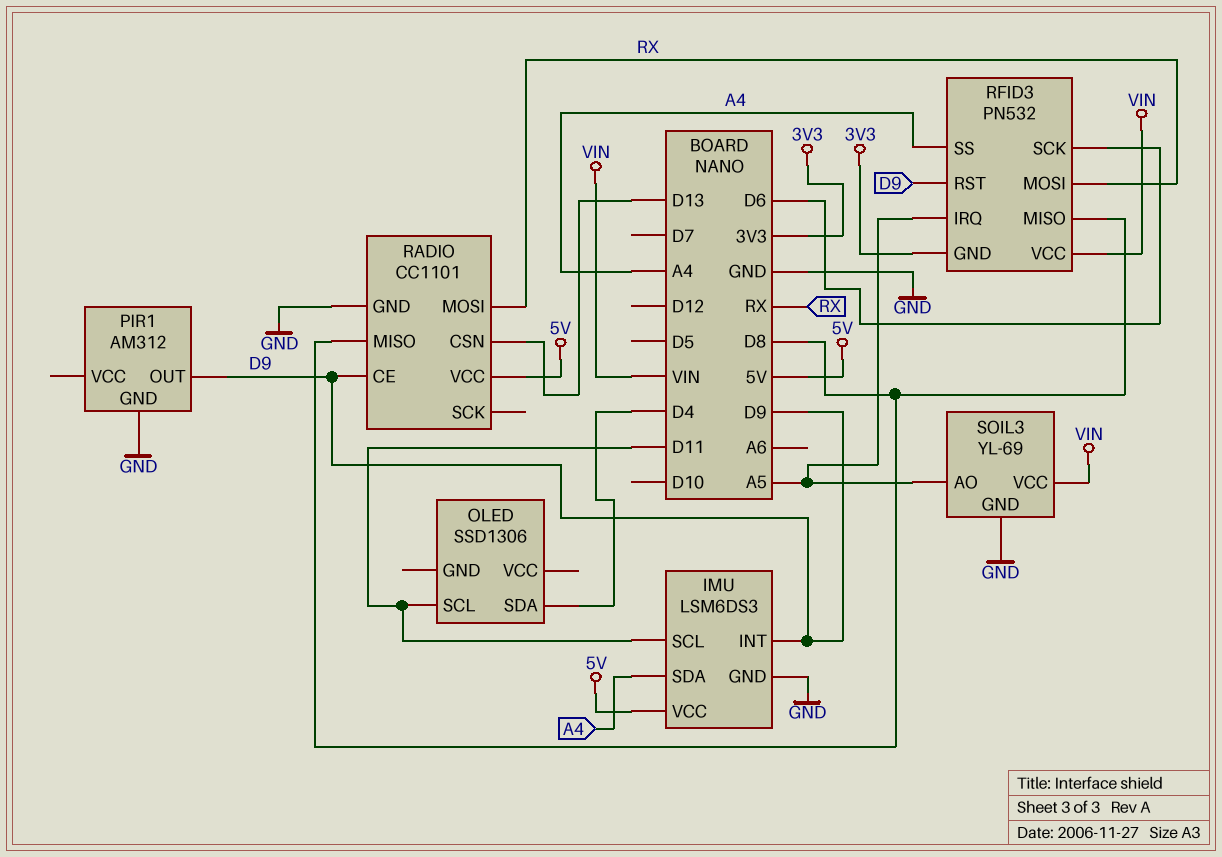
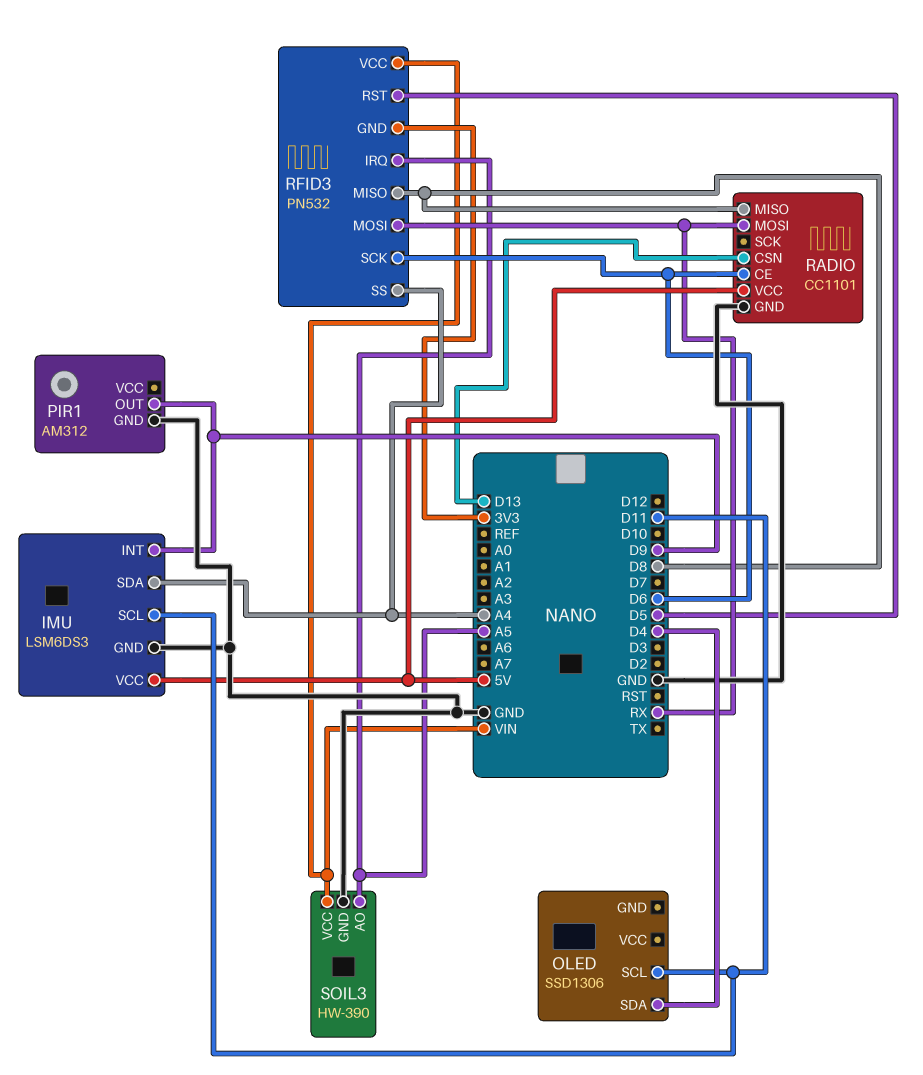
RADIO pin CE: D9 -> D6
RFID3 pin RST: D9 -> D5
SOIL3: YL-69 -> HW-390

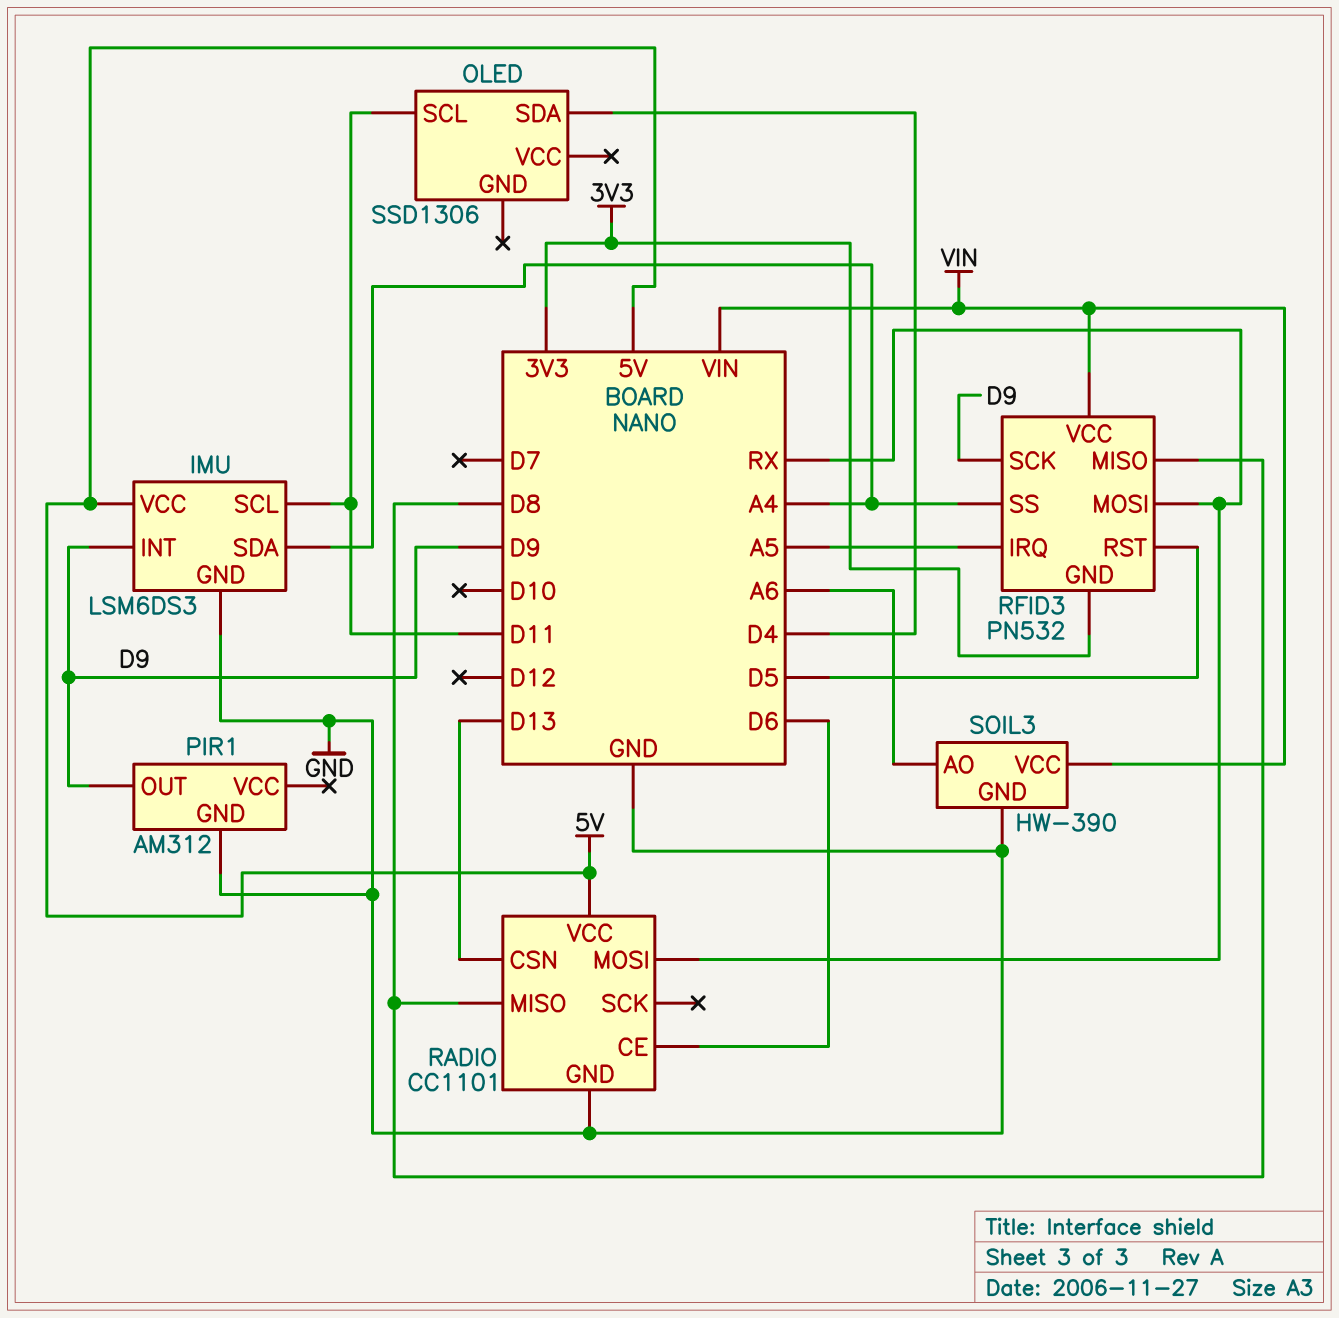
RFID3 pin SCK: D6 -> D9
SOIL3 pin AO: A5 -> A6

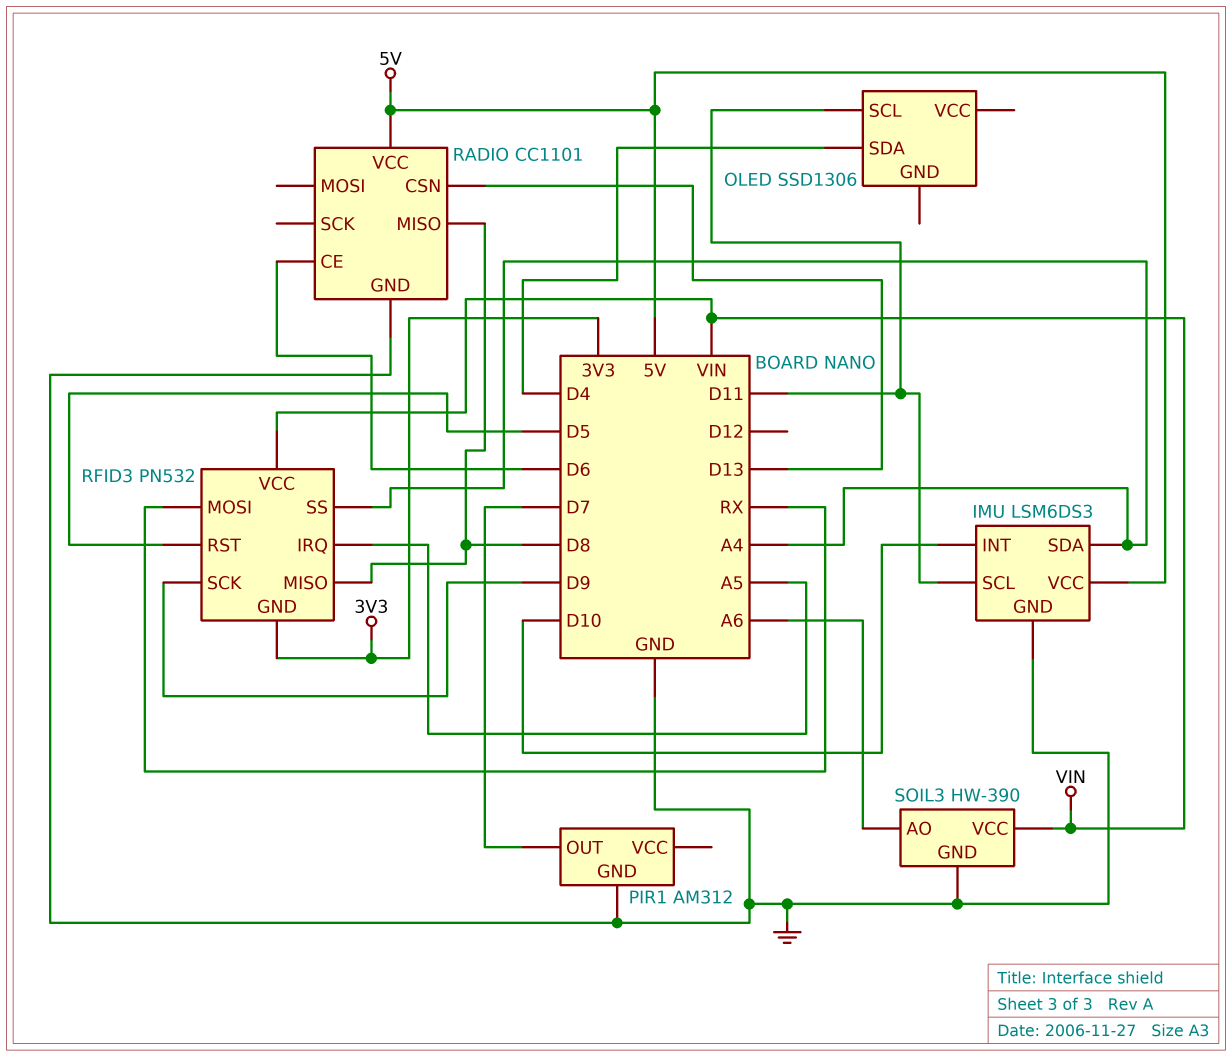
IMU pin INT: D9 -> D10
PIR1 pin OUT: D9 -> D7
RADIO pin MOSI: RX -> none

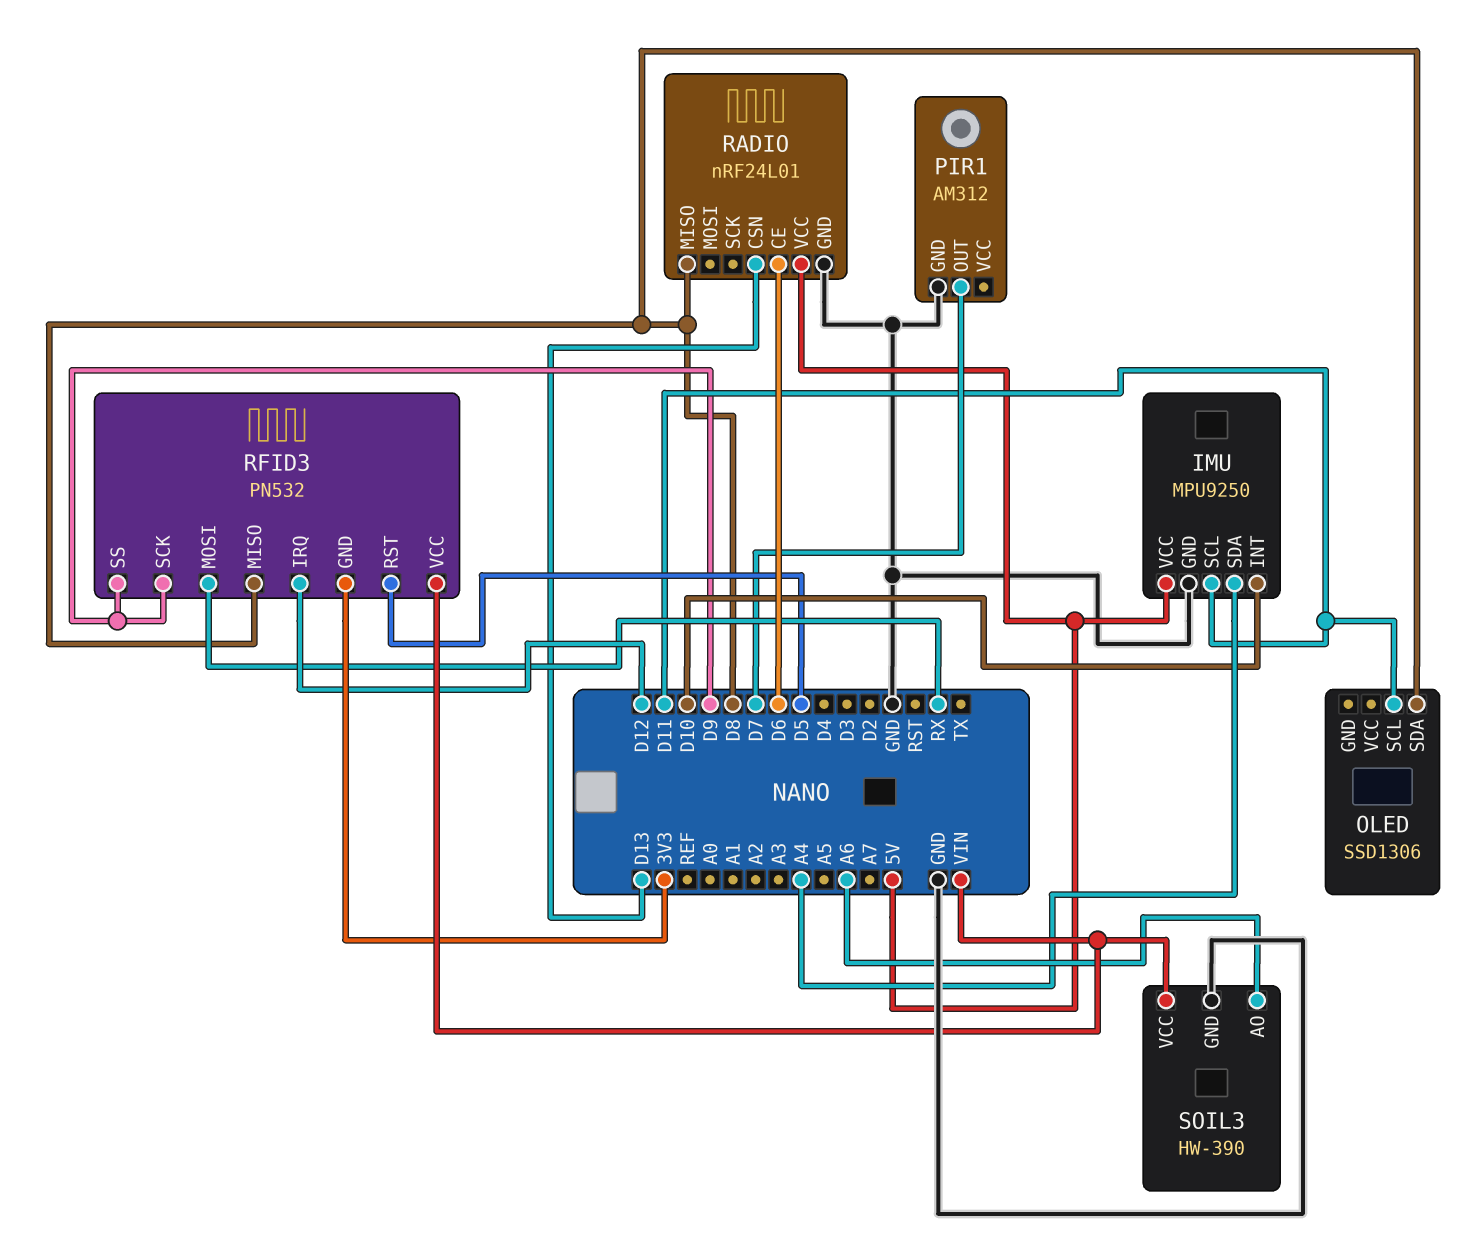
IMU: LSM6DS3 -> MPU9250
OLED pin SDA: D4 -> D8
RADIO: CC1101 -> nRF24L01
RFID3 pin IRQ: A5 -> D12
RFID3 pin SS: A4 -> D9

